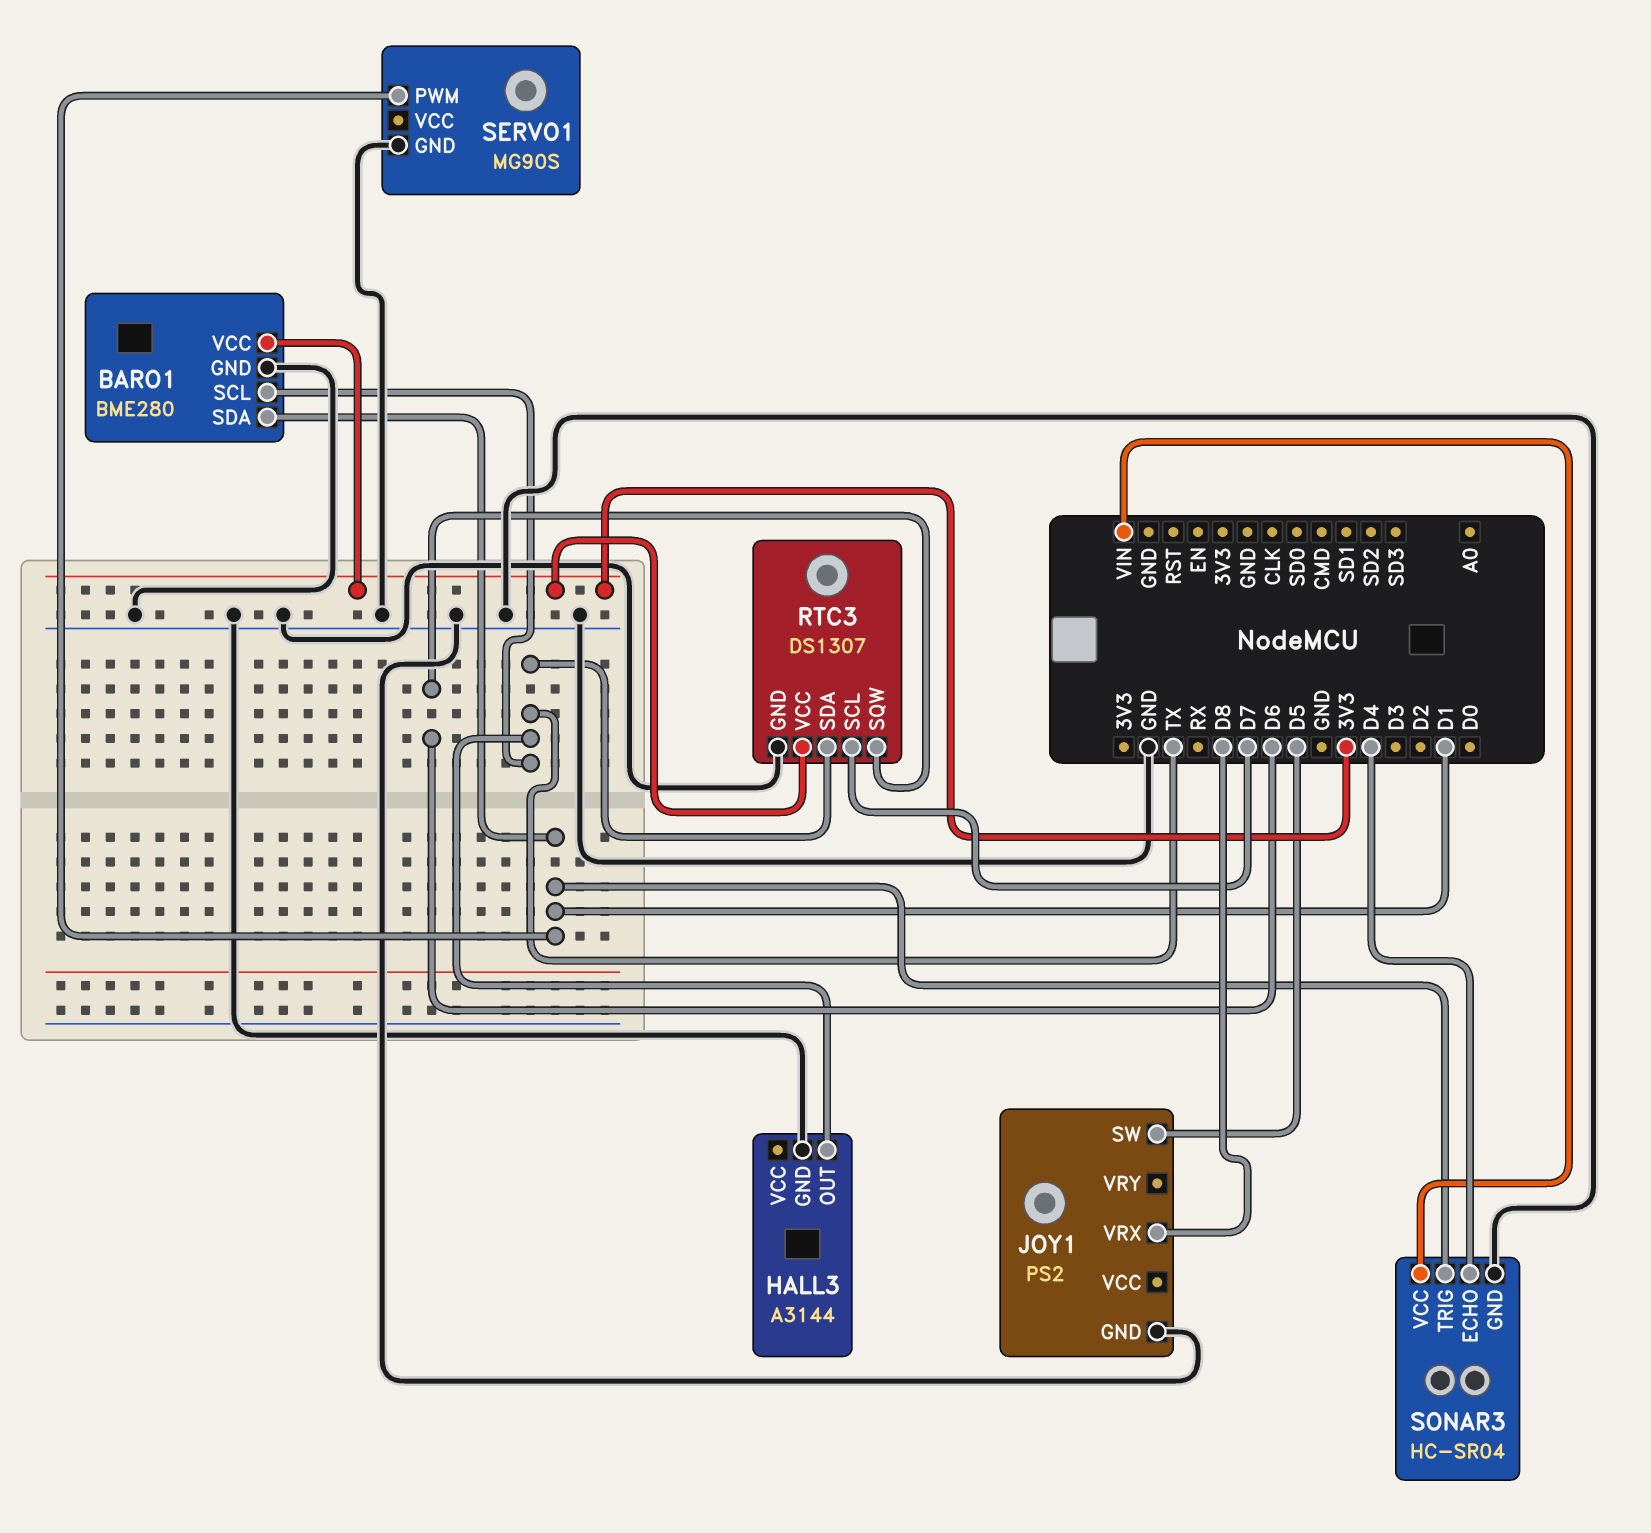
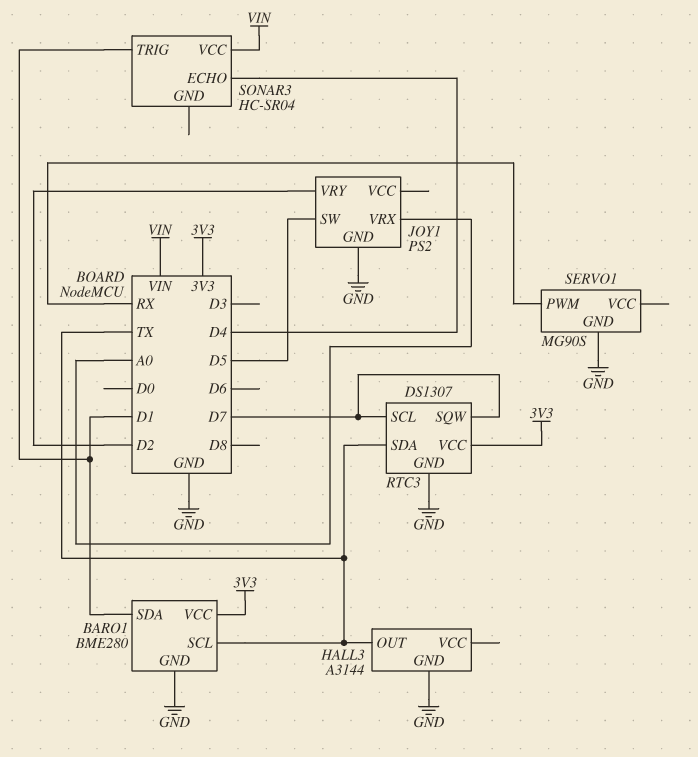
JOY1 pin VRX: D8 -> A0
JOY1 pin VRY: none -> D2
RTC3 pin SQW: D6 -> D7
SERVO1 pin PWM: D1 -> RX
SONAR3 pin GND: GND -> none

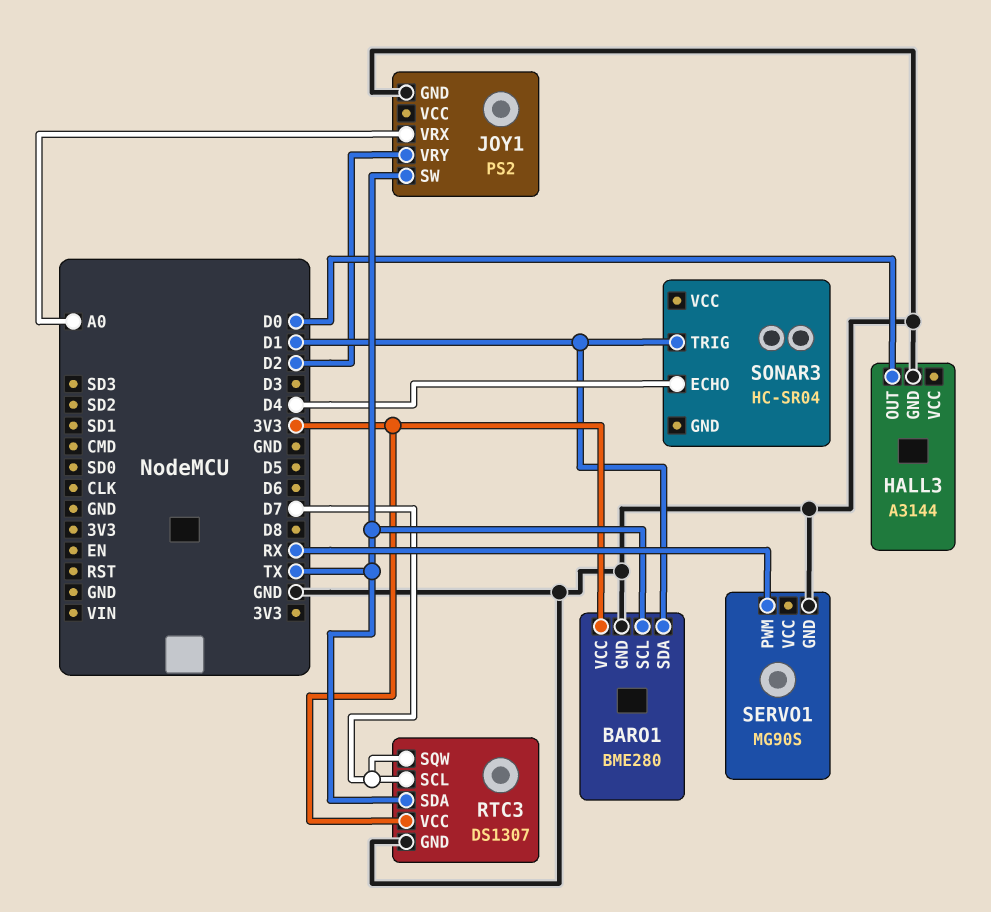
HALL3 pin OUT: TX -> D0
JOY1 pin SW: D5 -> TX
SONAR3 pin VCC: VIN -> none

